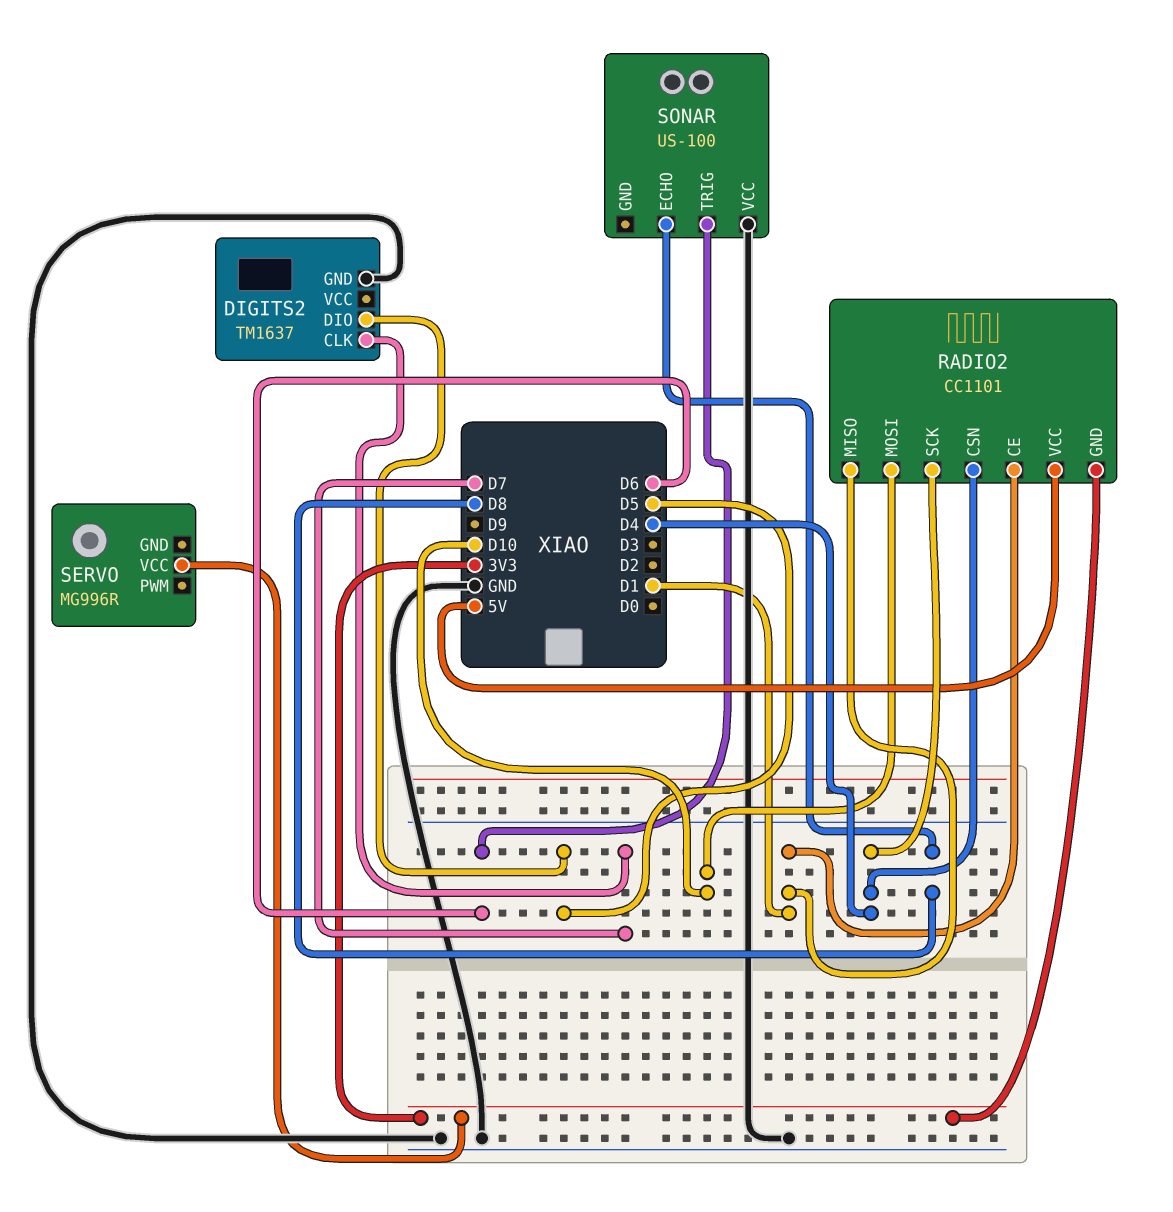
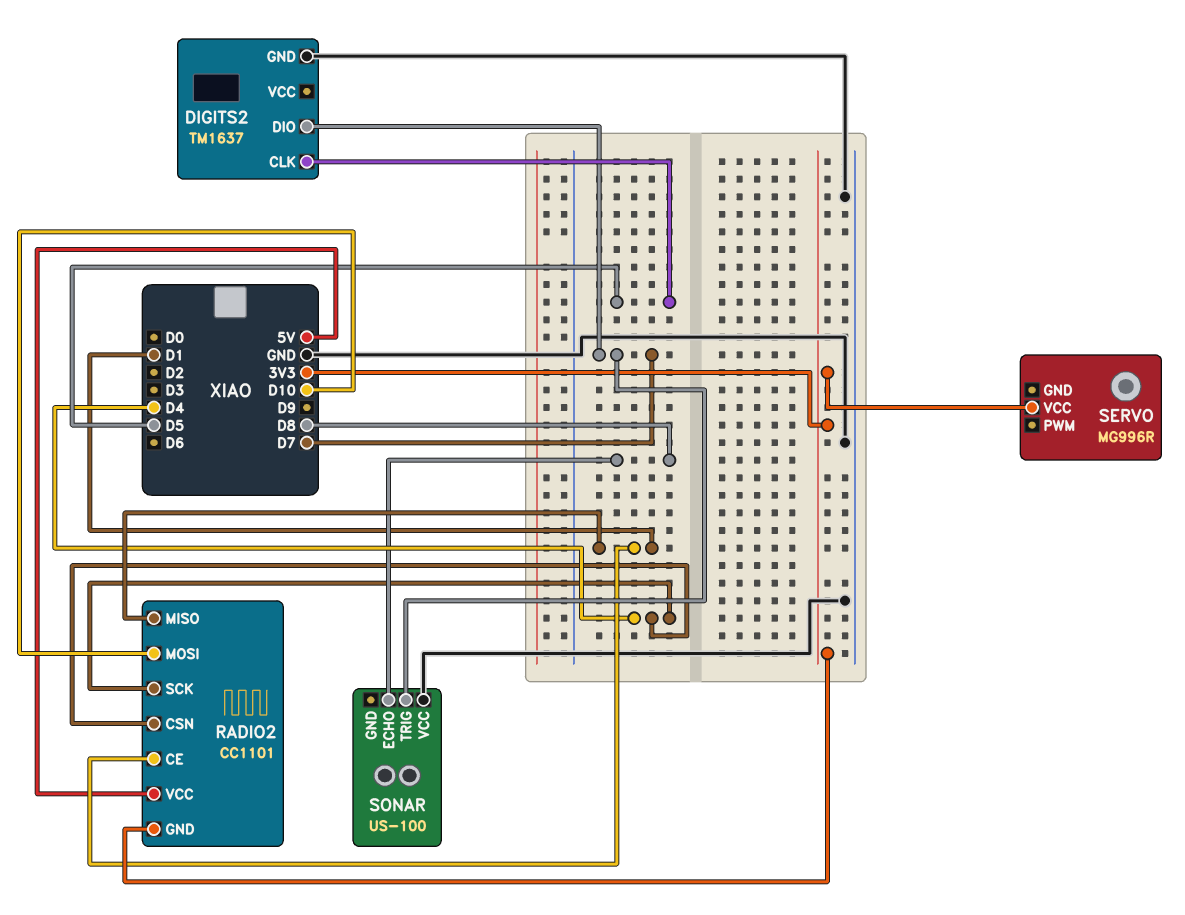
DIGITS2 pin CLK: D7 -> D5
DIGITS2 pin DIO: D5 -> D7
SONAR pin TRIG: D6 -> D7

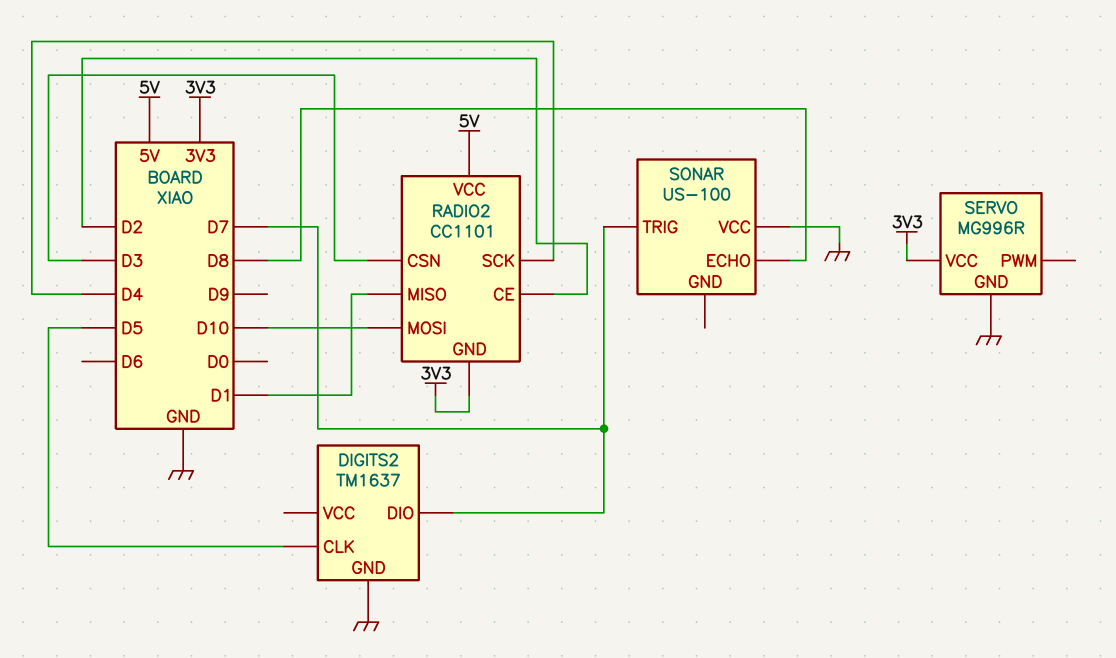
RADIO2 pin CE: D1 -> D2
RADIO2 pin CSN: D4 -> D3
SERVO pin GND: none -> GND

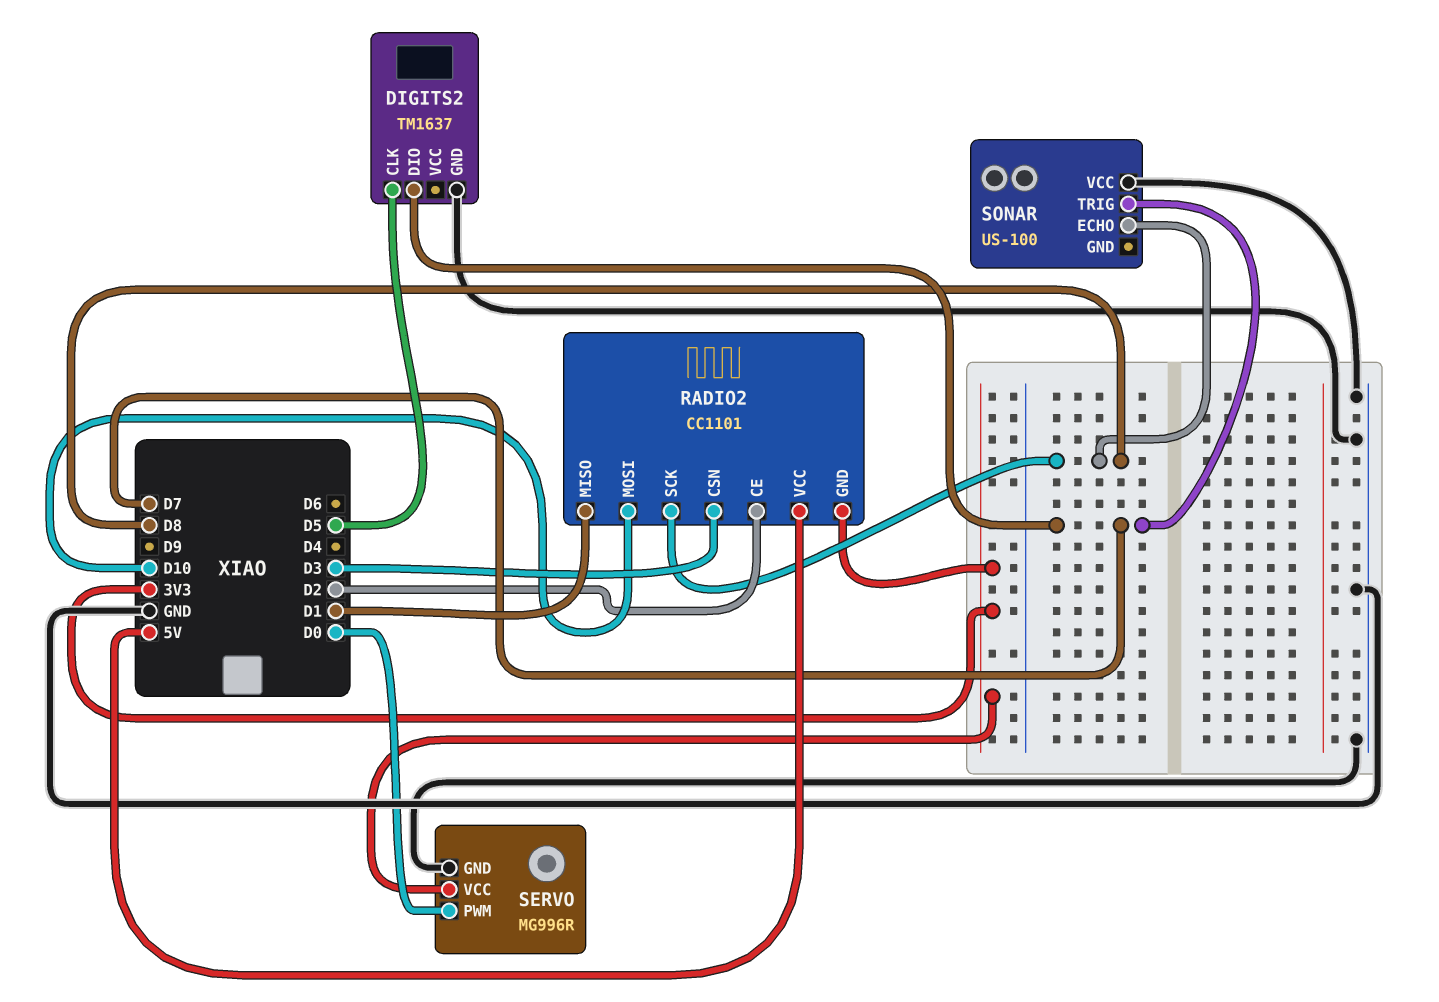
RADIO2 pin SCK: D4 -> D8
SERVO pin PWM: none -> D0

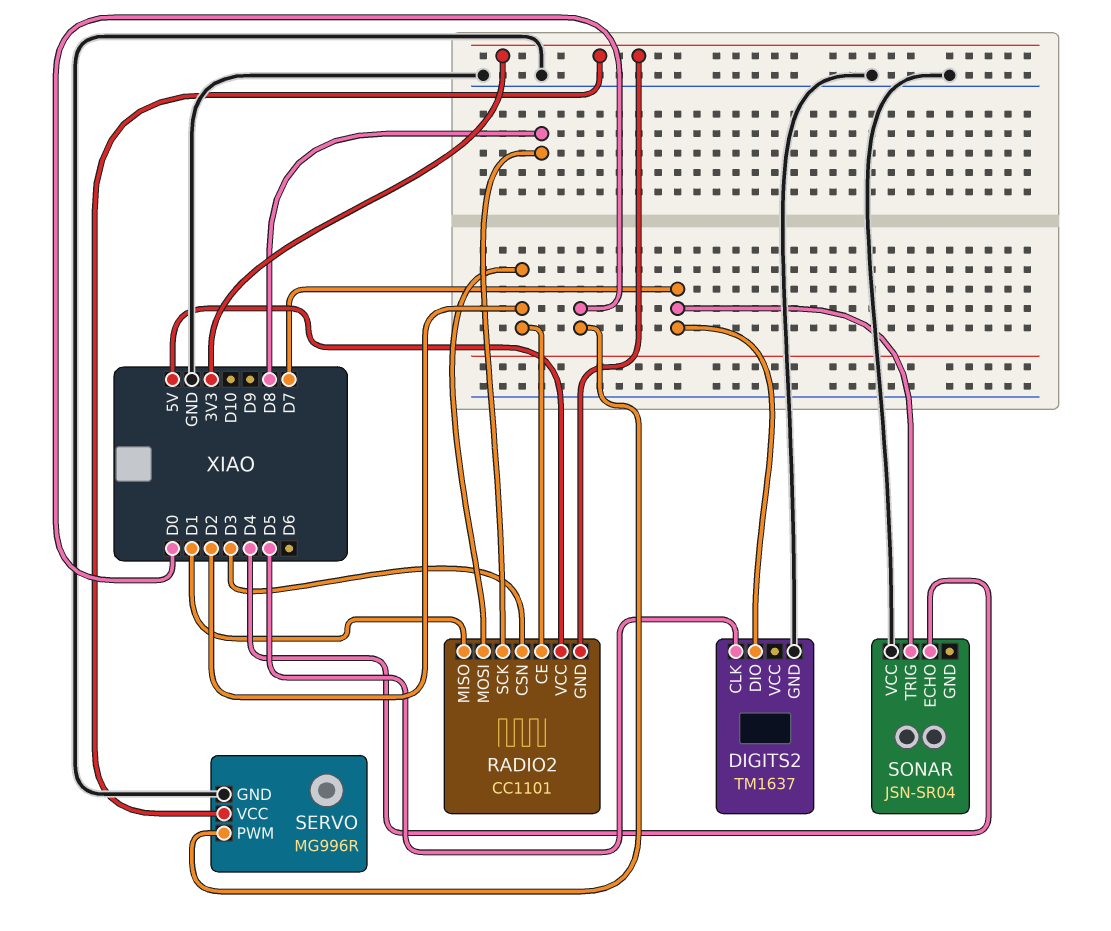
RADIO2 pin MOSI: D10 -> D2
SONAR: US-100 -> JSN-SR04
SONAR pin ECHO: D8 -> D4

